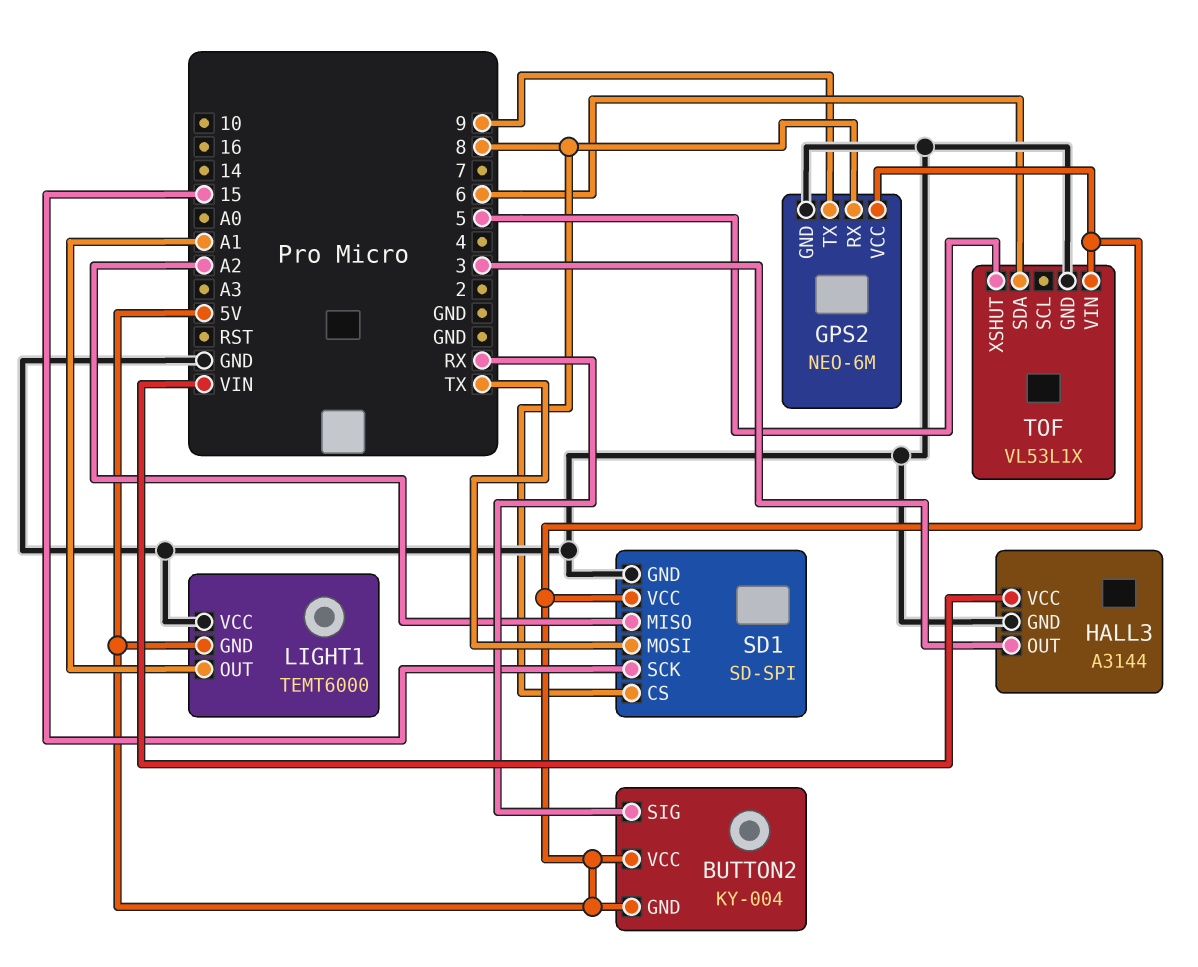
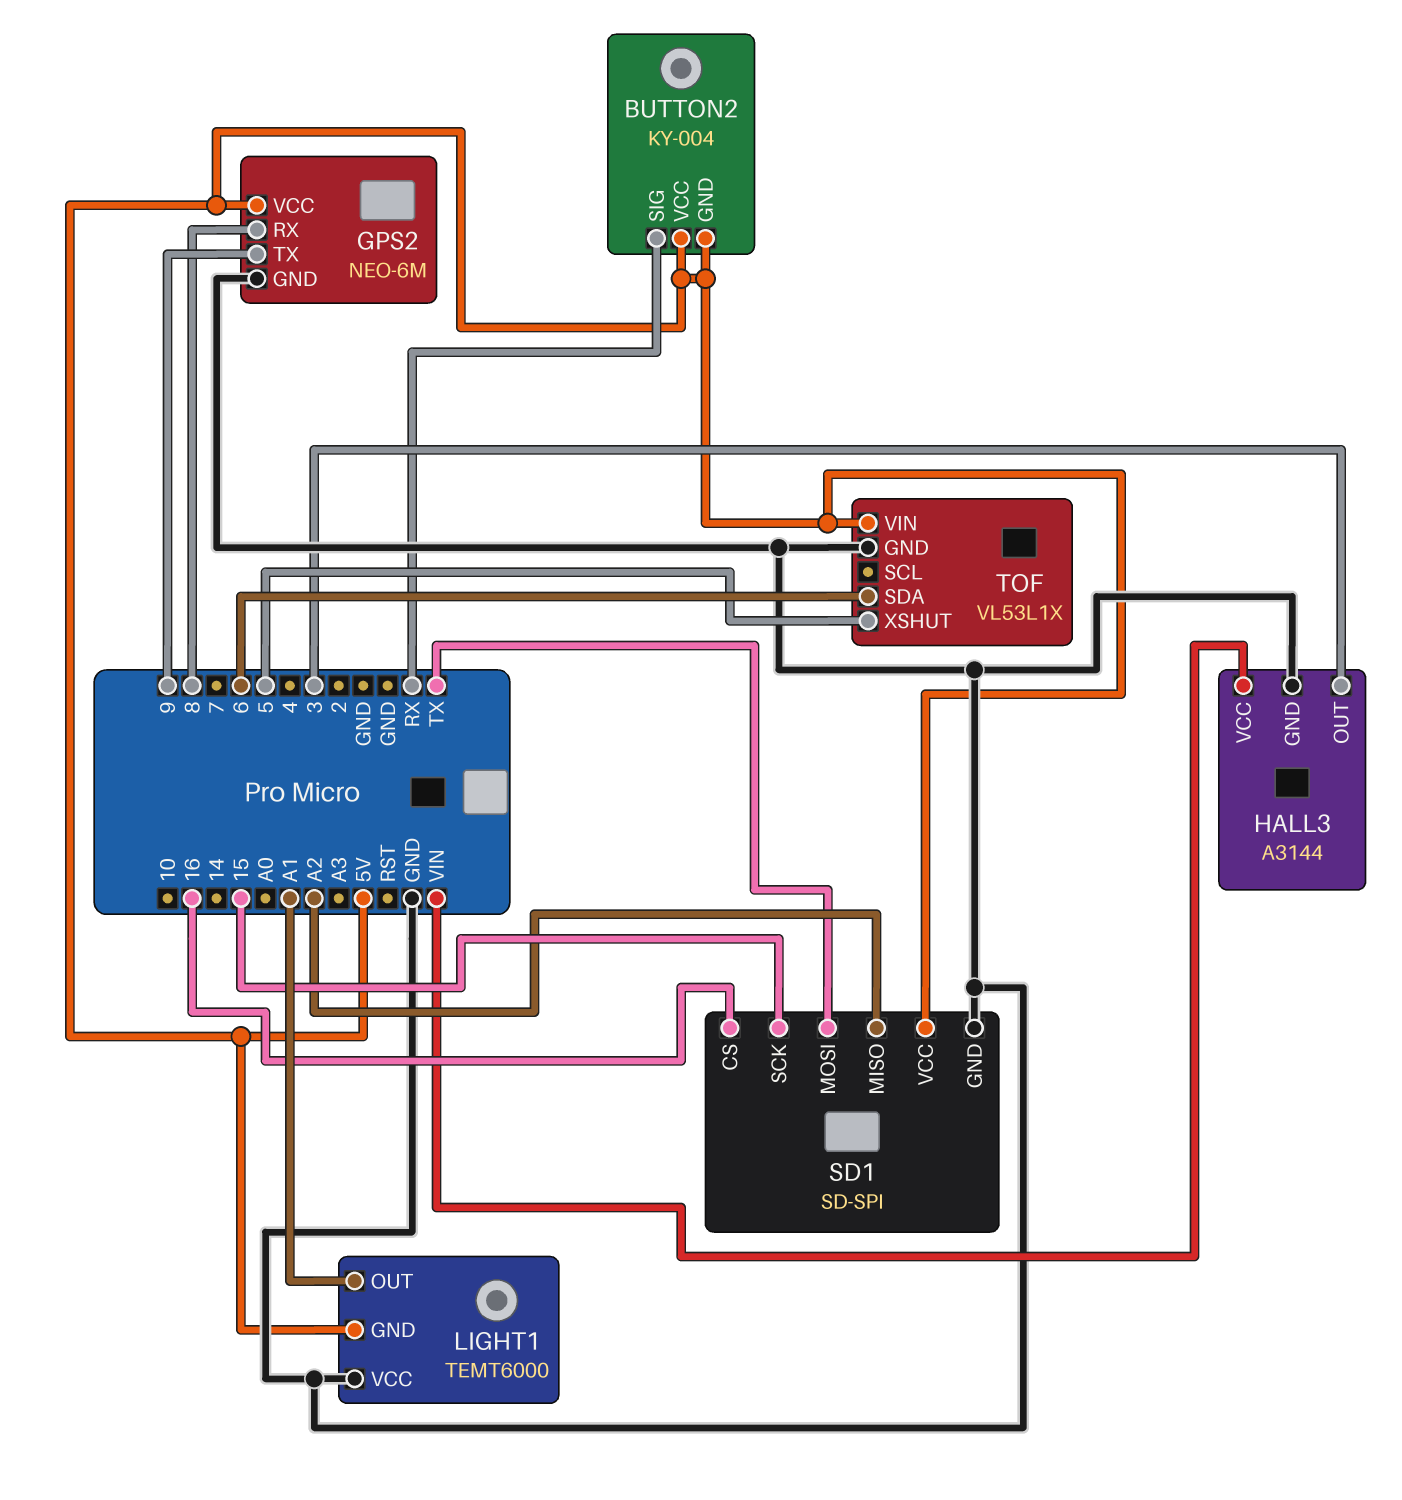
SD1 pin CS: 8 -> 16

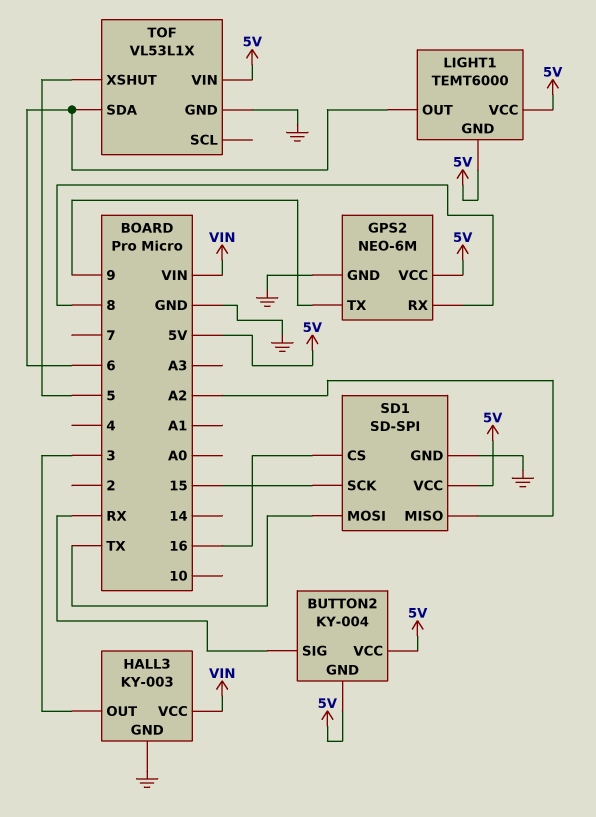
HALL3: A3144 -> KY-003
LIGHT1 pin OUT: A1 -> 6
LIGHT1 pin VCC: GND -> 5V

